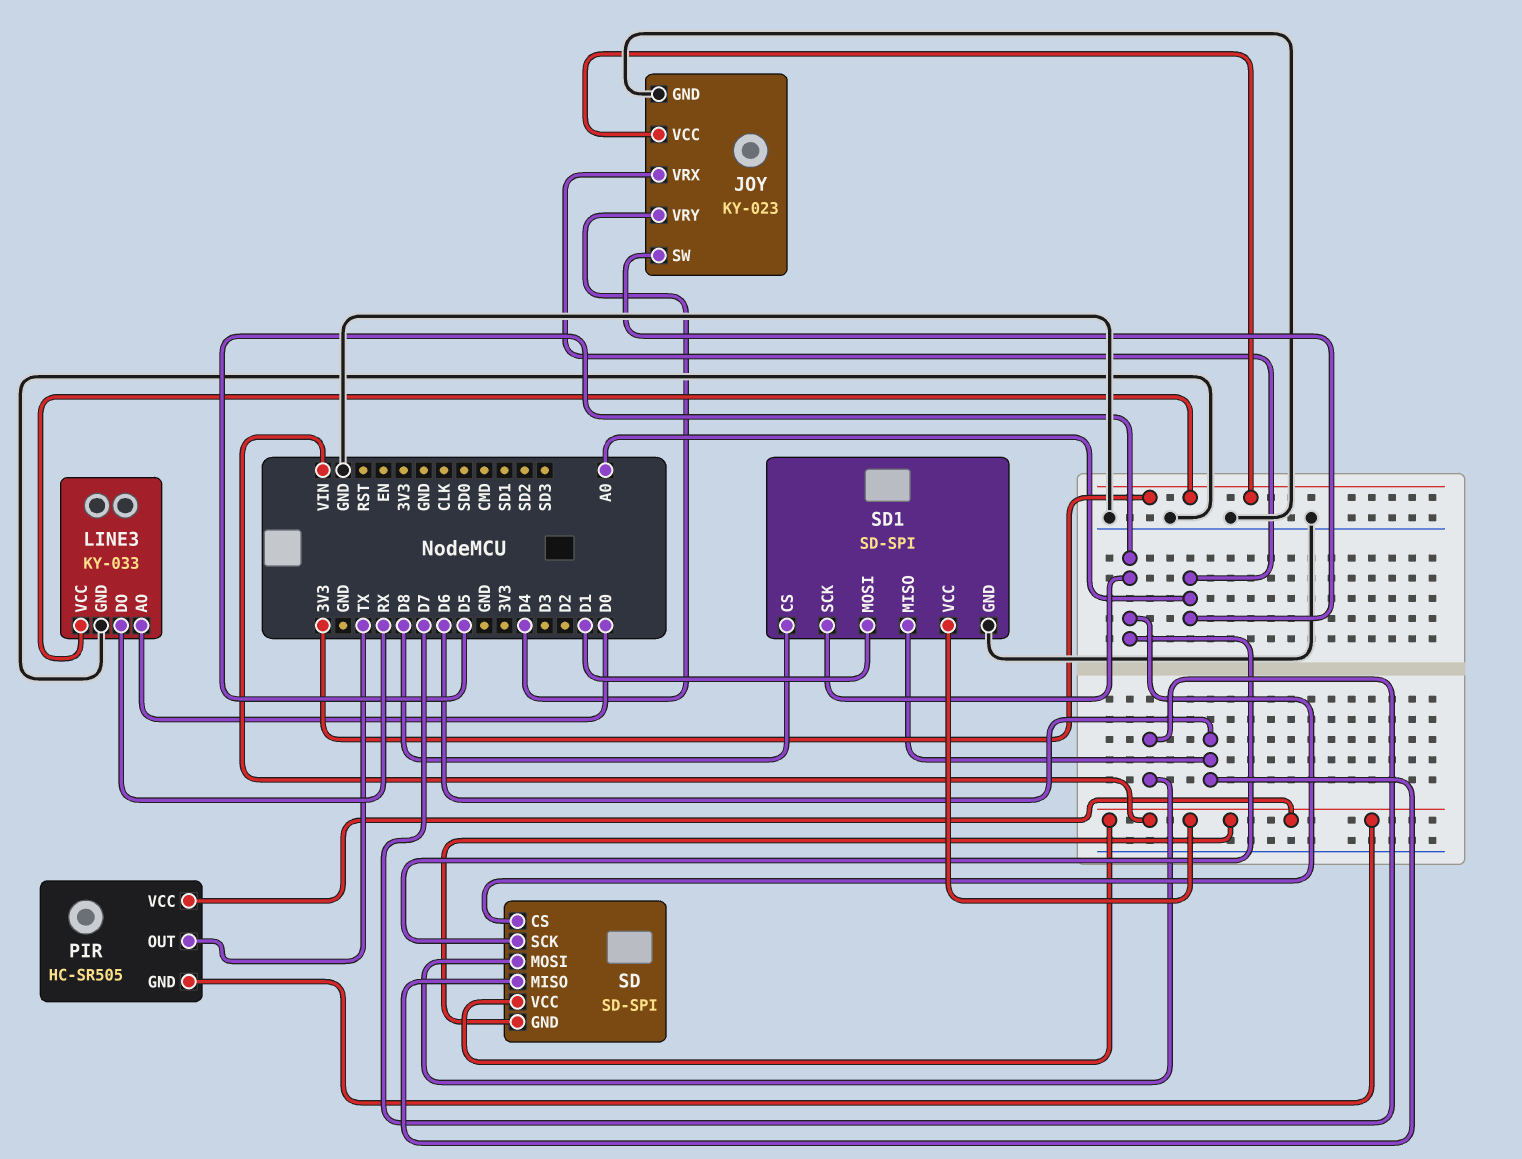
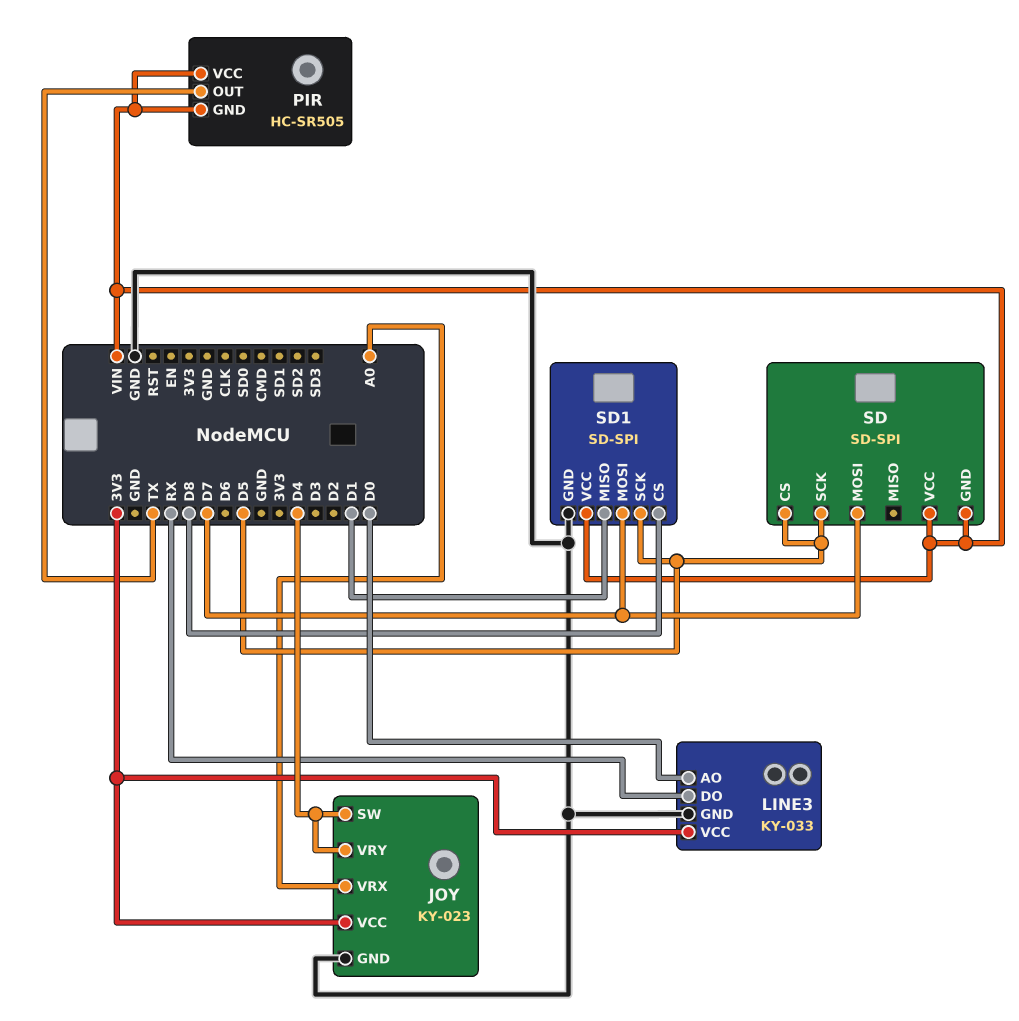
JOY pin SW: A0 -> D4
SD pin MISO: D6 -> none
SD1 pin MISO: D6 -> D1
SD1 pin MOSI: D1 -> D7

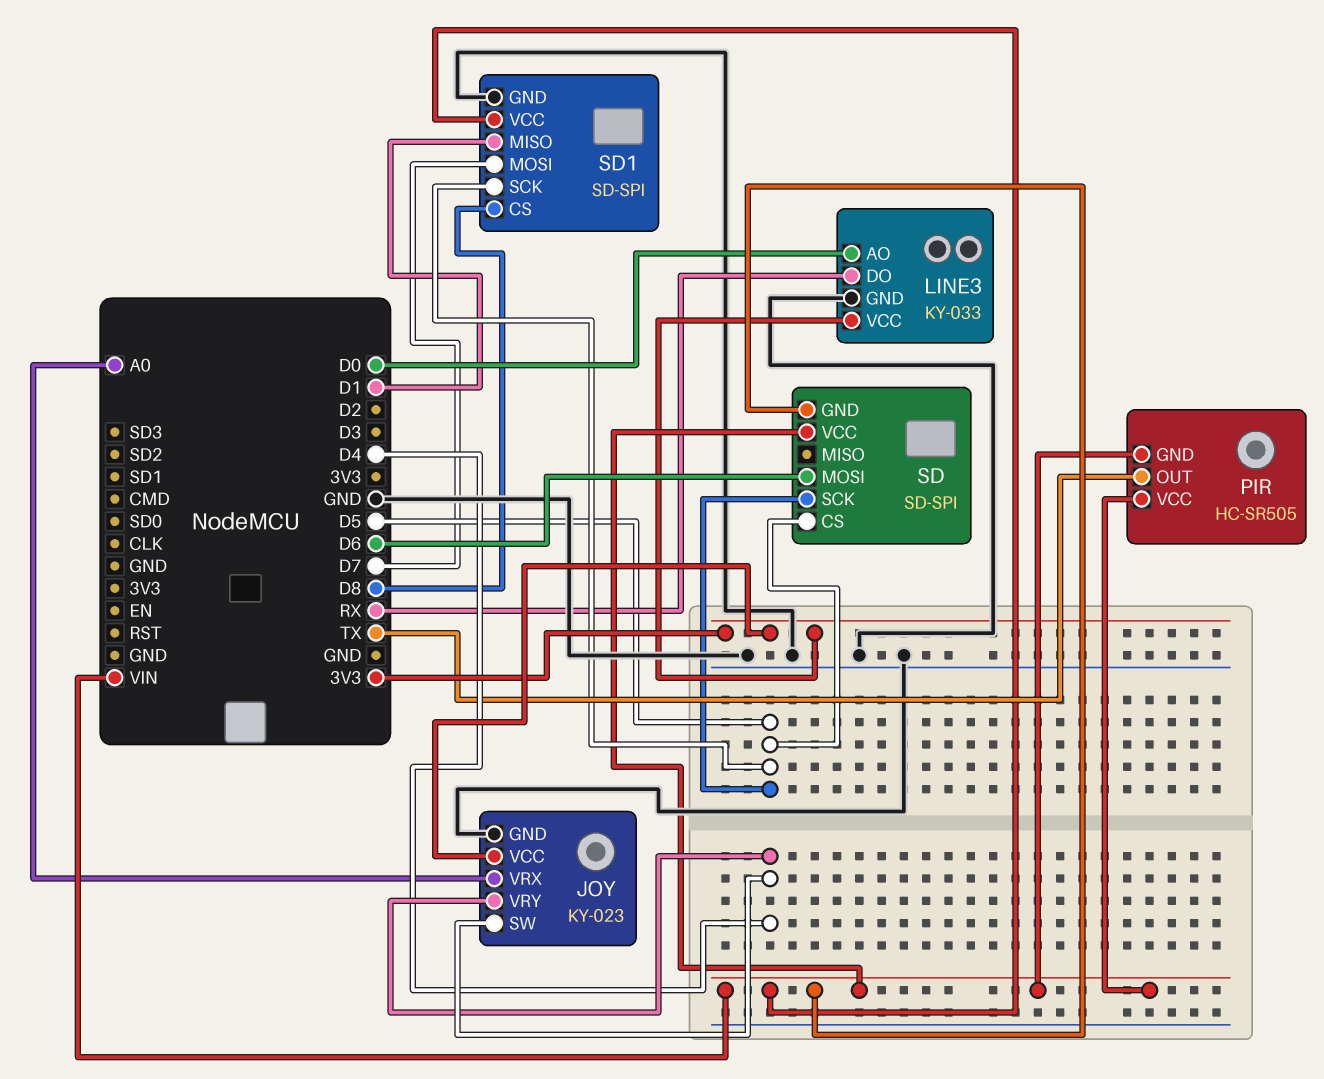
SD pin MOSI: D7 -> D6

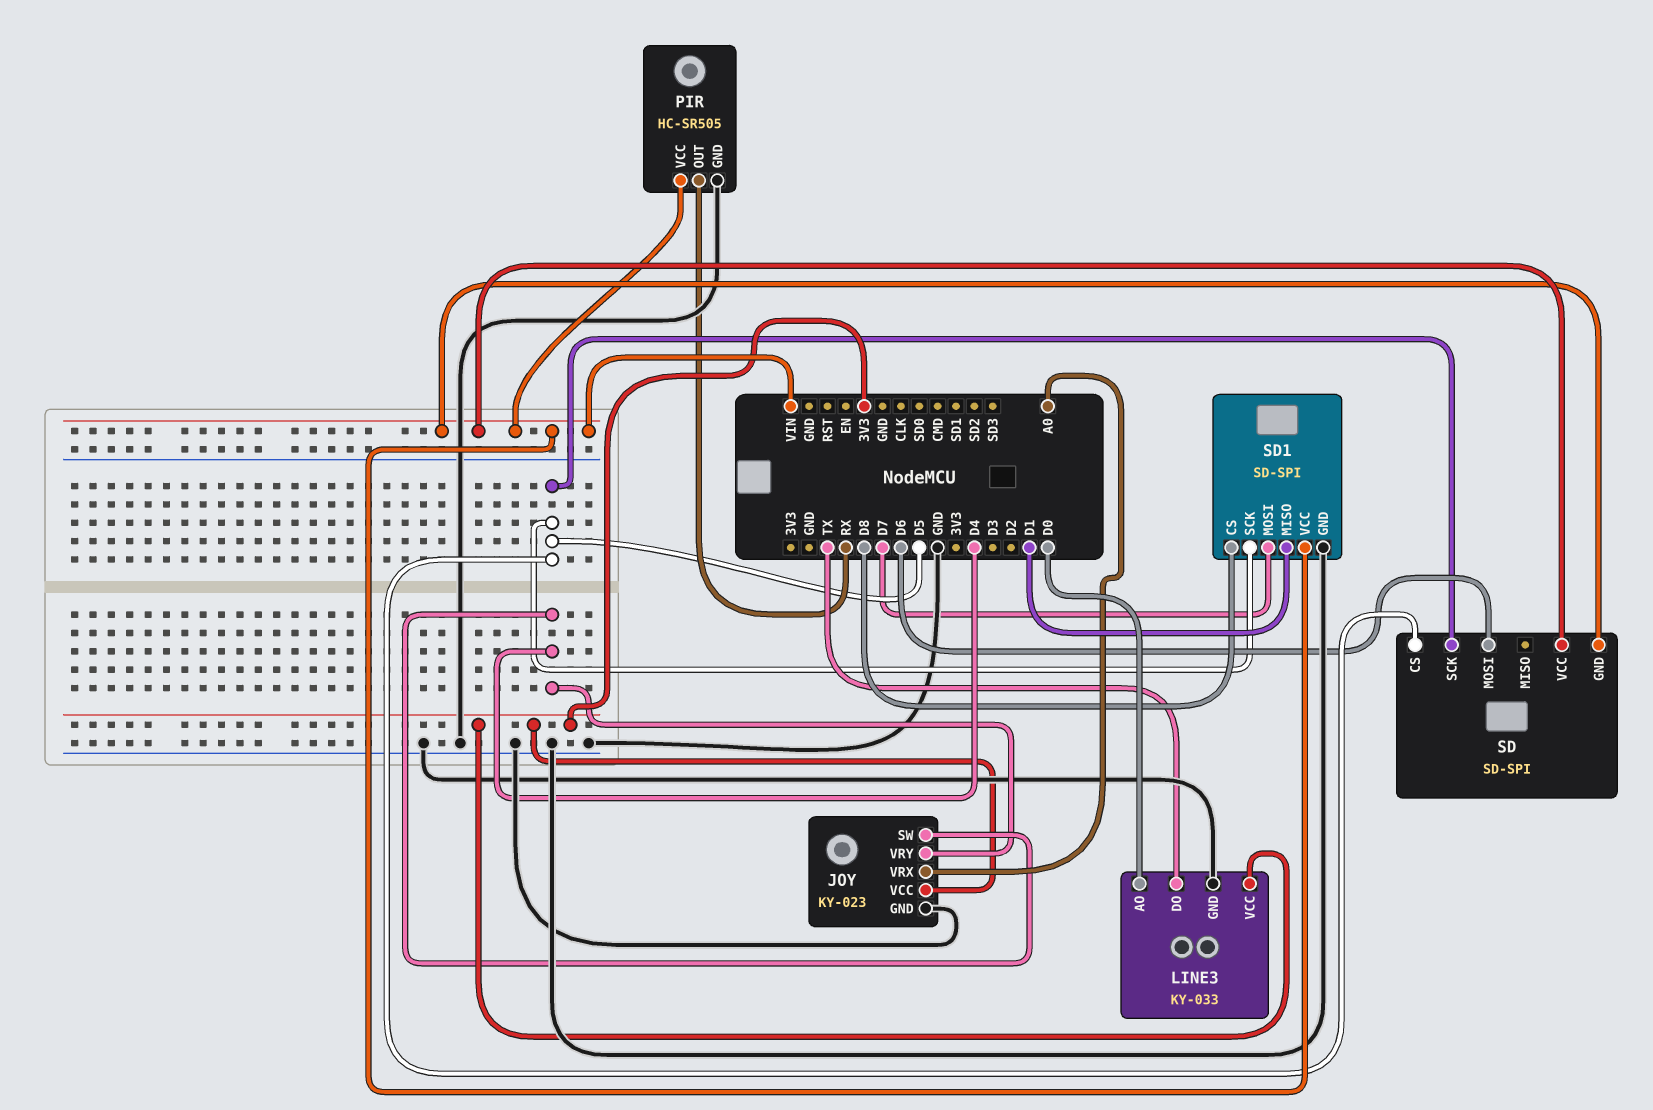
LINE3 pin DO: RX -> TX
PIR pin GND: VIN -> GND
PIR pin OUT: TX -> RX

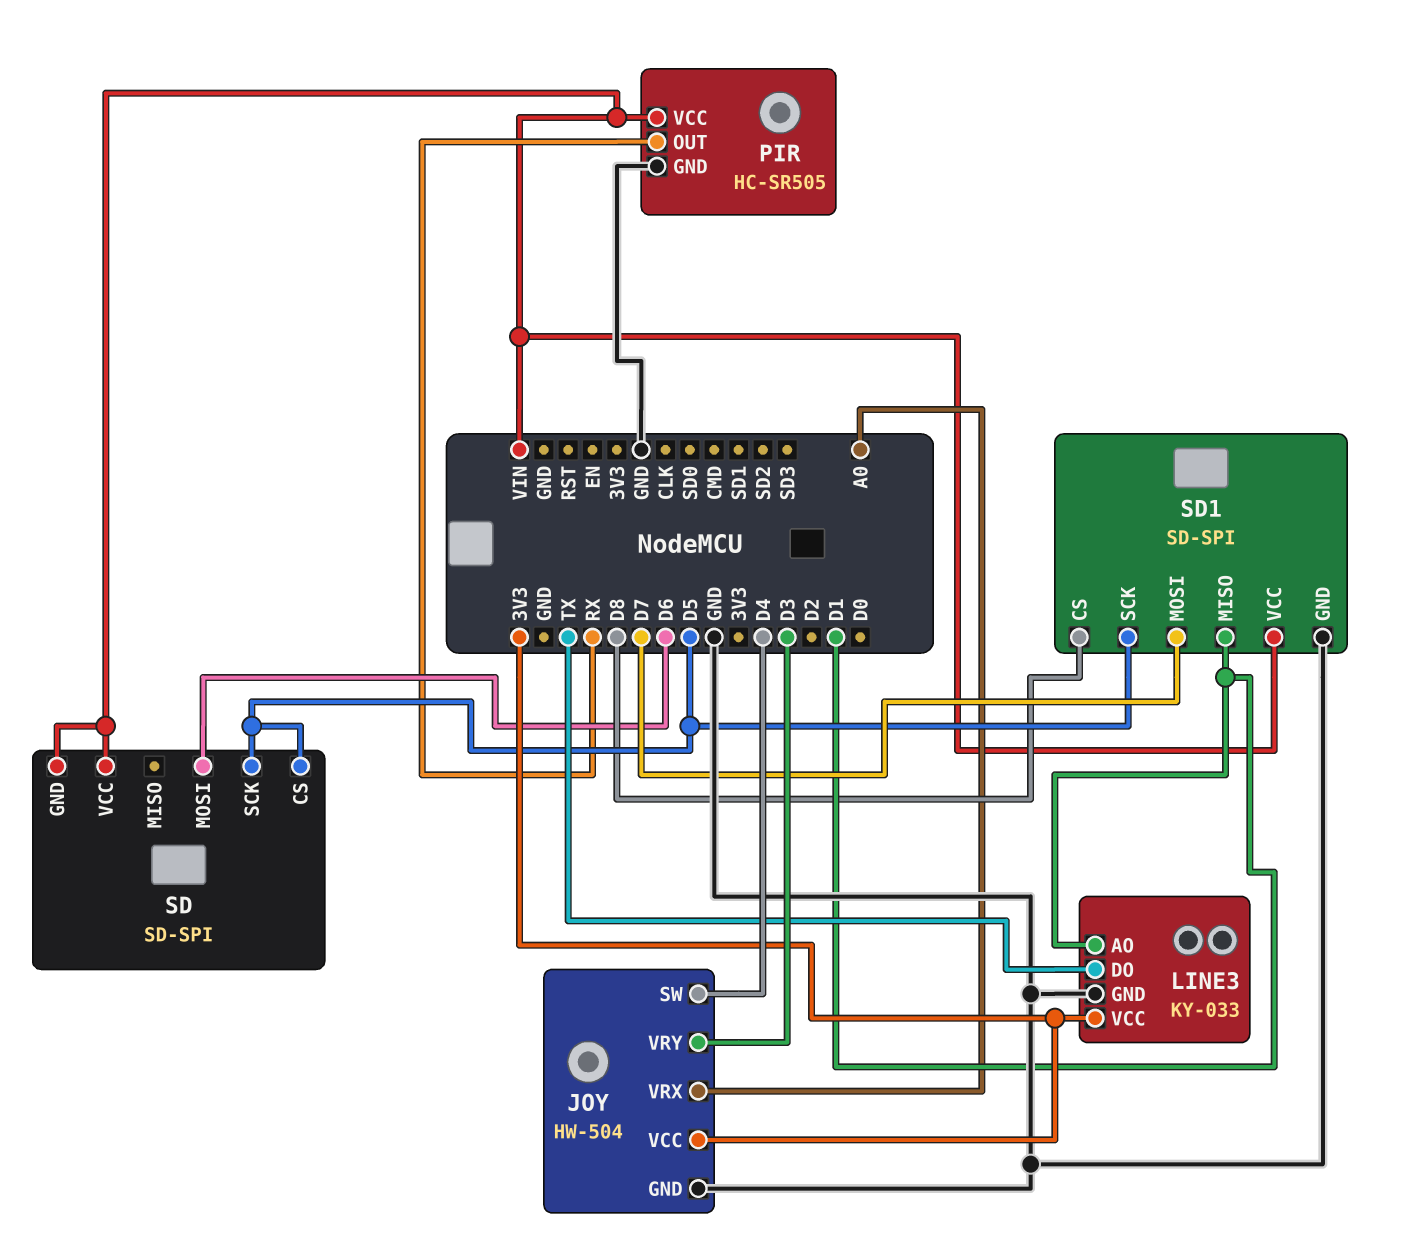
JOY: KY-023 -> HW-504
JOY pin VRY: D4 -> D3
LINE3 pin AO: D0 -> D1

